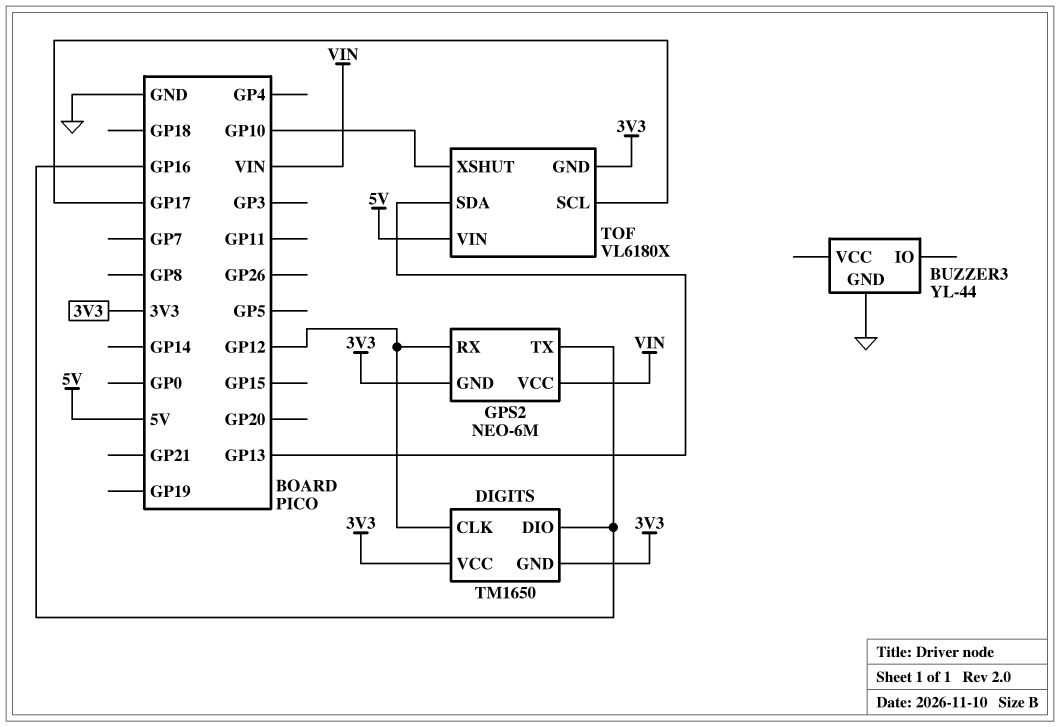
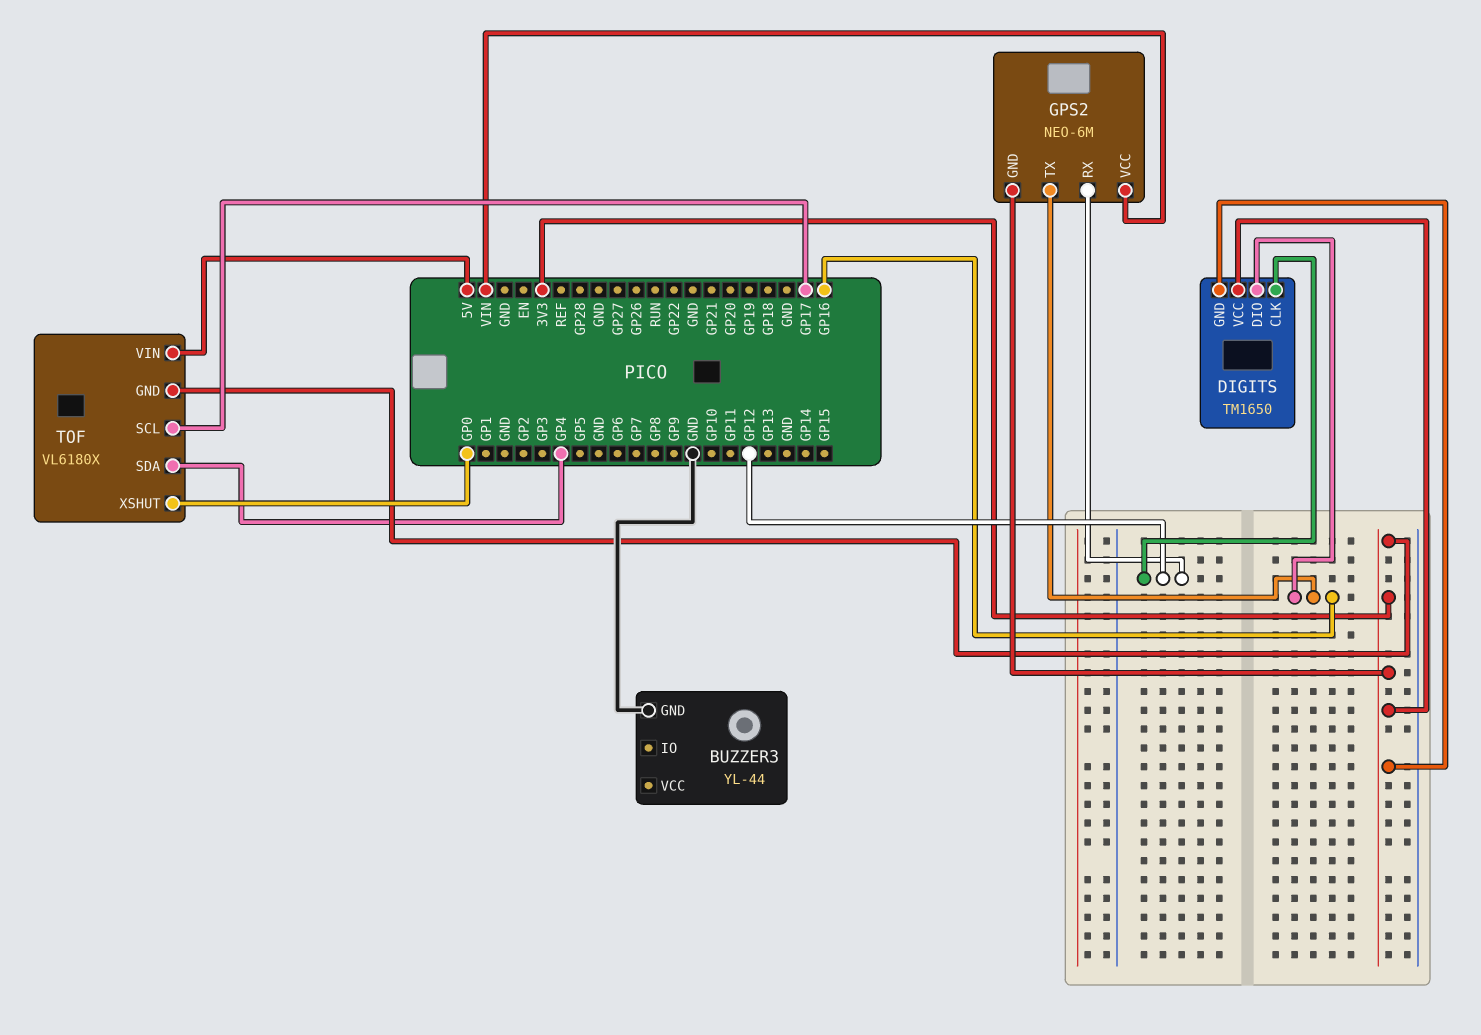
TOF pin SDA: GP13 -> GP4
TOF pin XSHUT: GP10 -> GP0

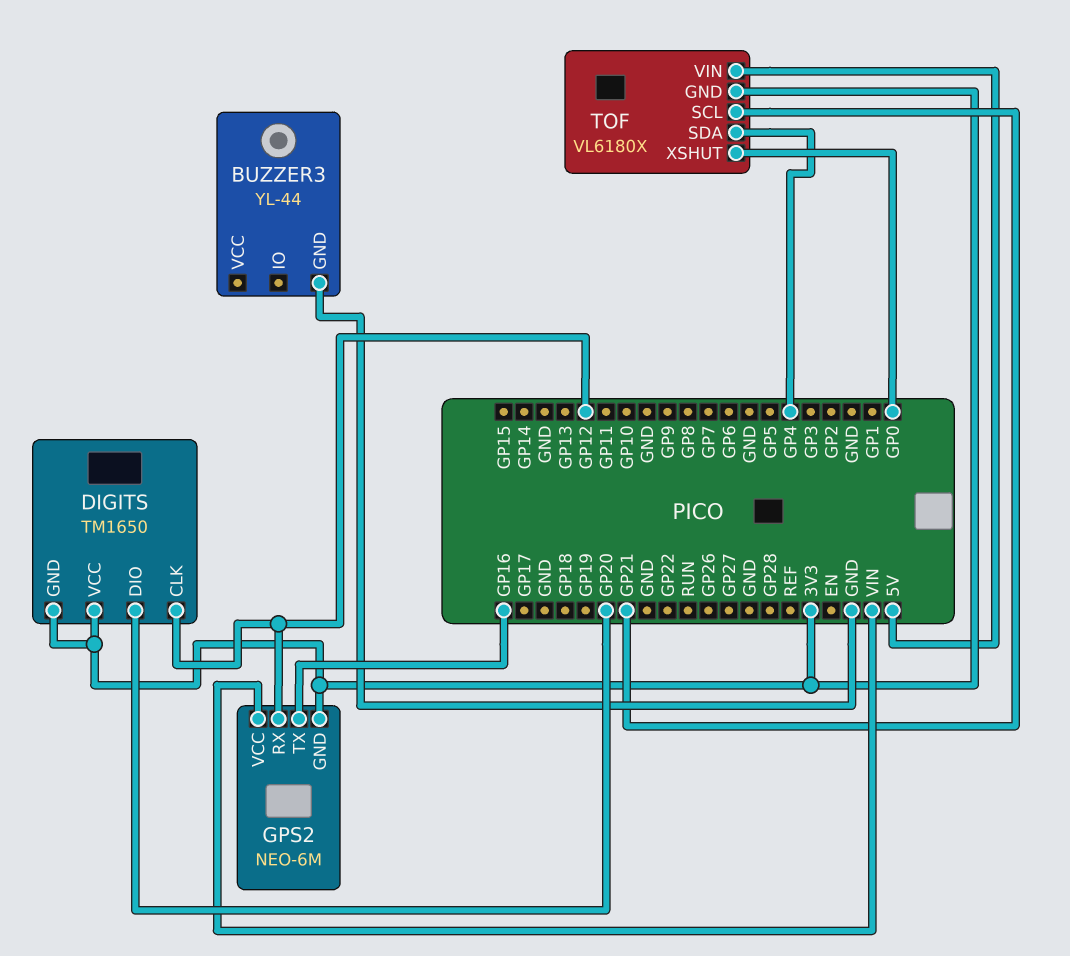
DIGITS pin DIO: GP16 -> GP20
TOF pin SCL: GP17 -> GP21

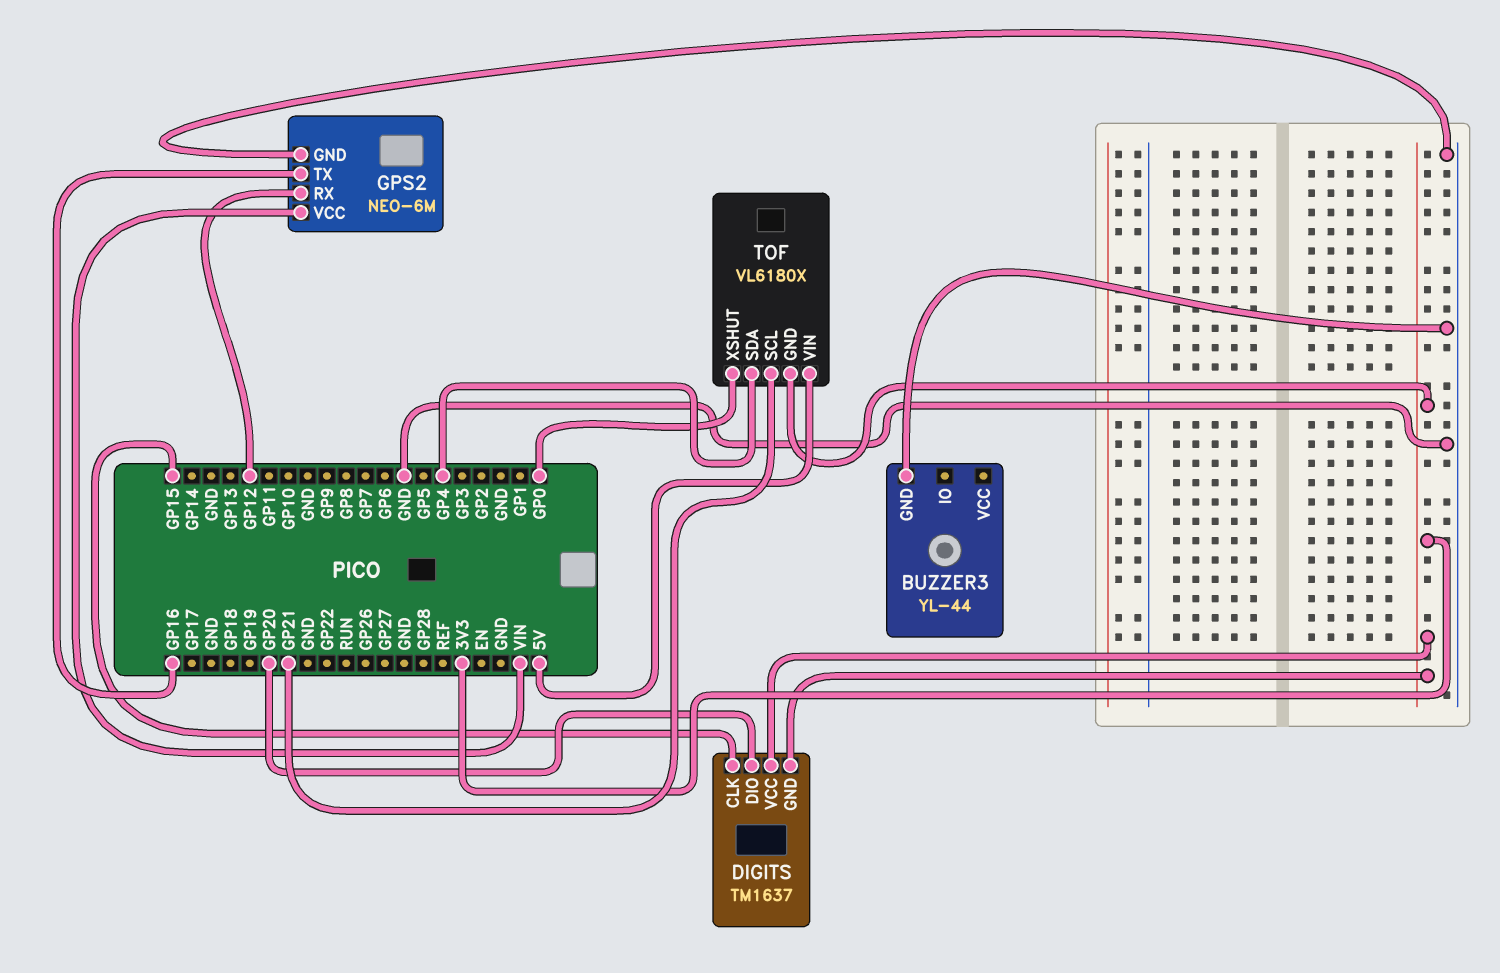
DIGITS: TM1650 -> TM1637
DIGITS pin CLK: GP12 -> GP15
GPS2 pin GND: 3V3 -> GND

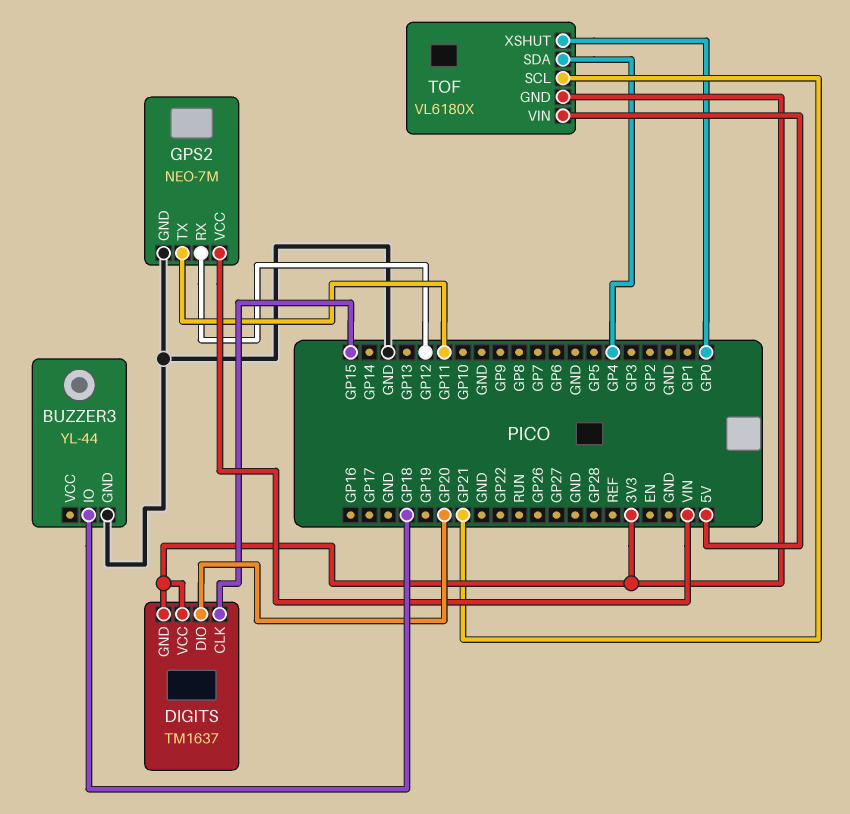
BUZZER3 pin IO: none -> GP18
GPS2: NEO-6M -> NEO-7M
GPS2 pin TX: GP16 -> GP11

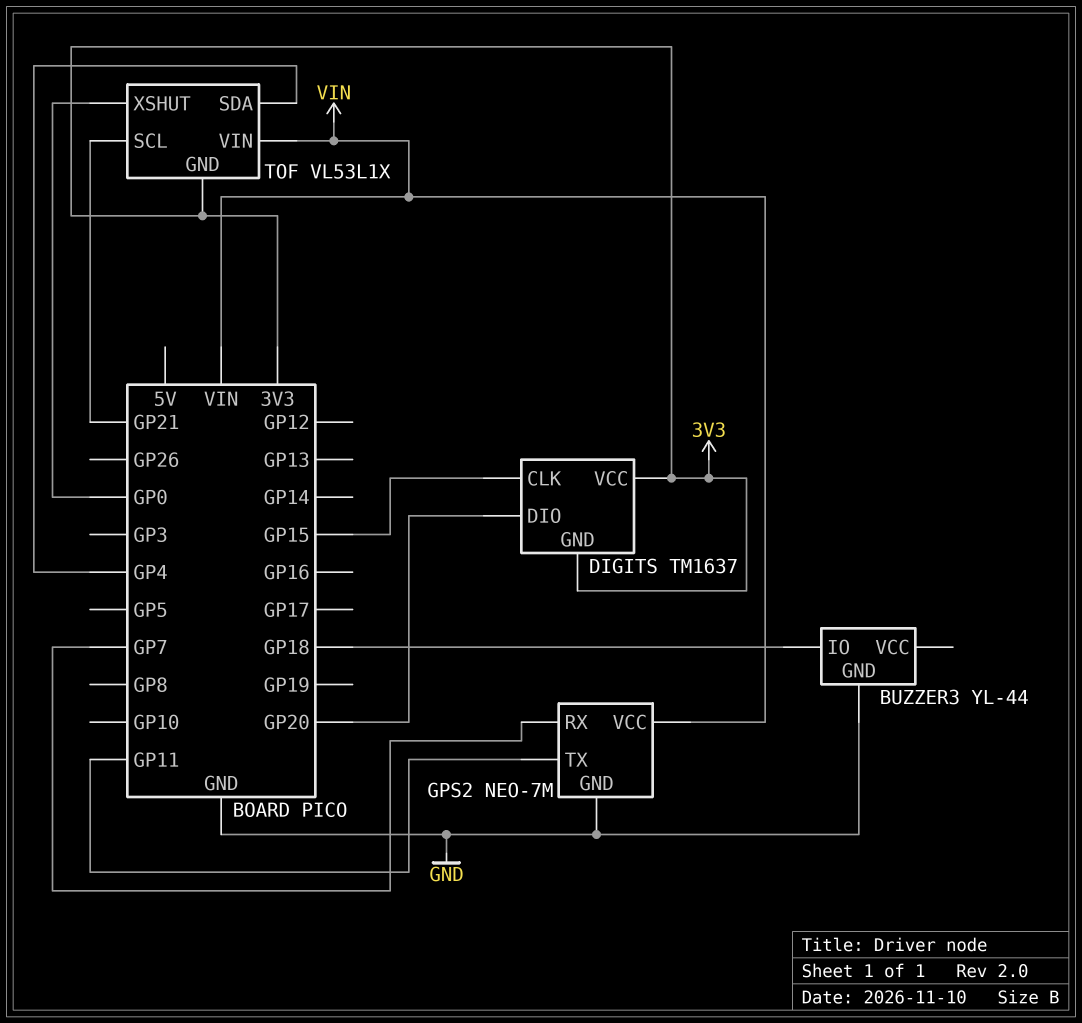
GPS2 pin RX: GP12 -> GP7
TOF: VL6180X -> VL53L1X
TOF pin VIN: 5V -> VIN

